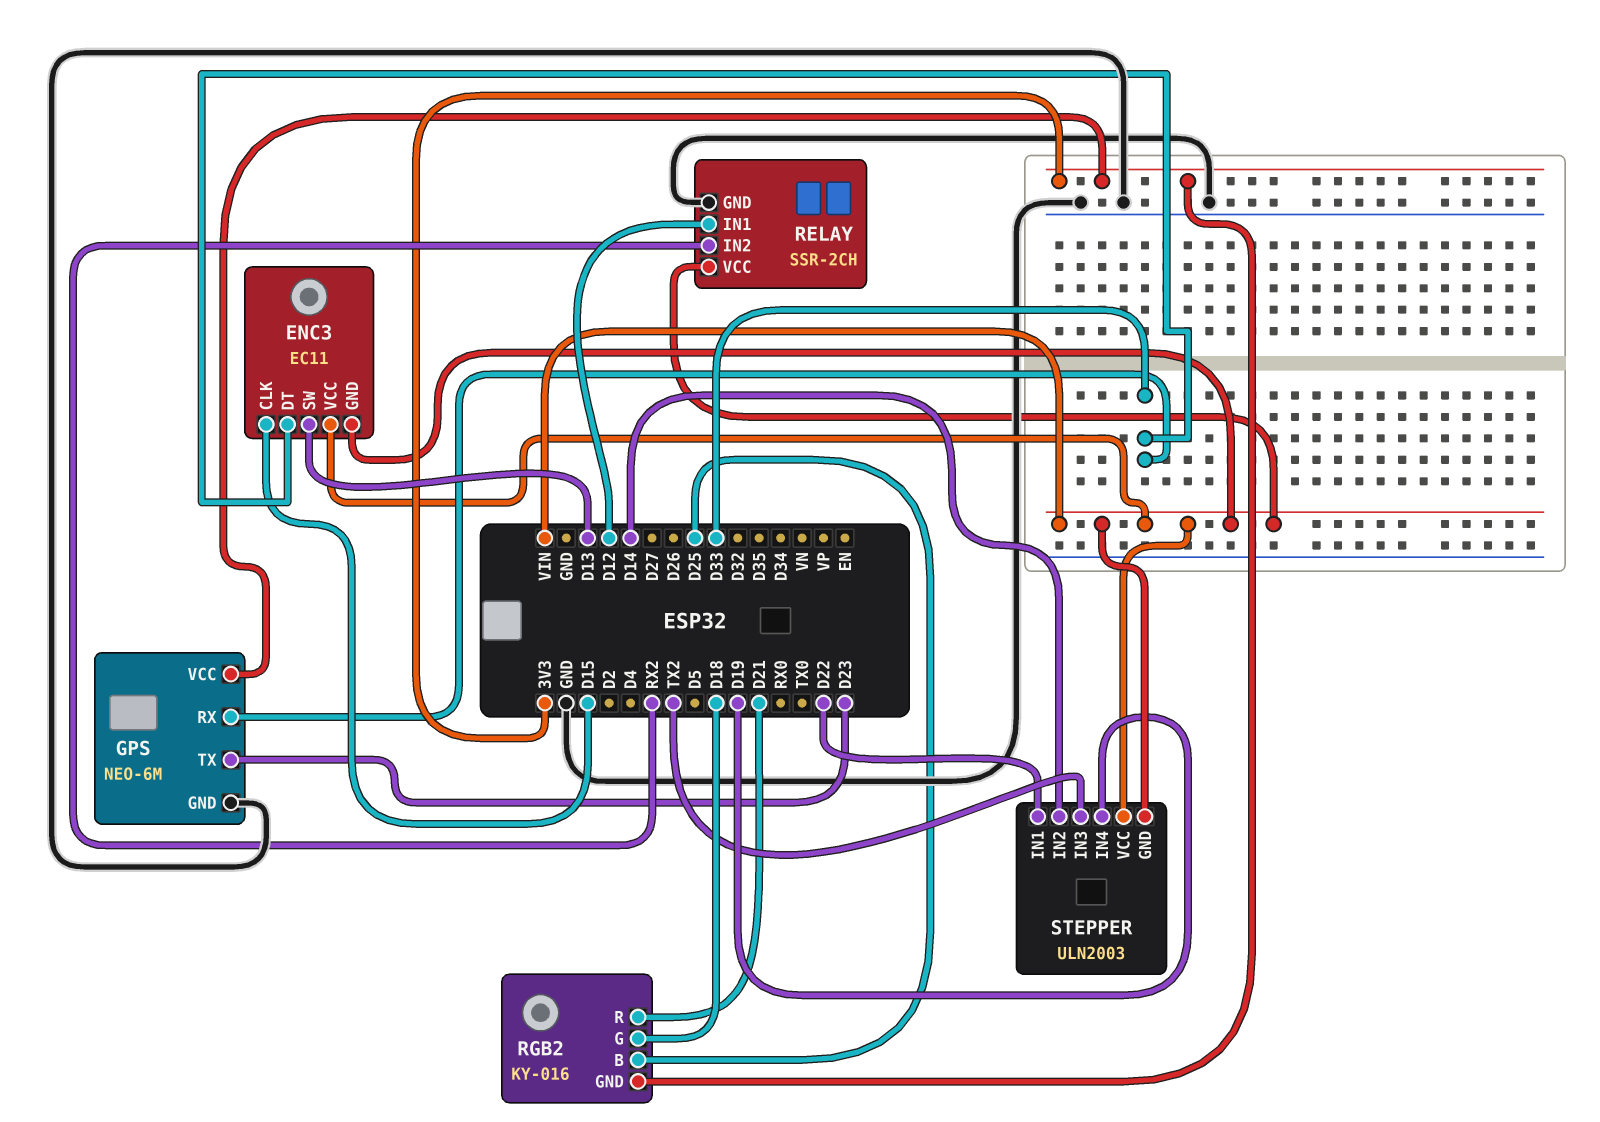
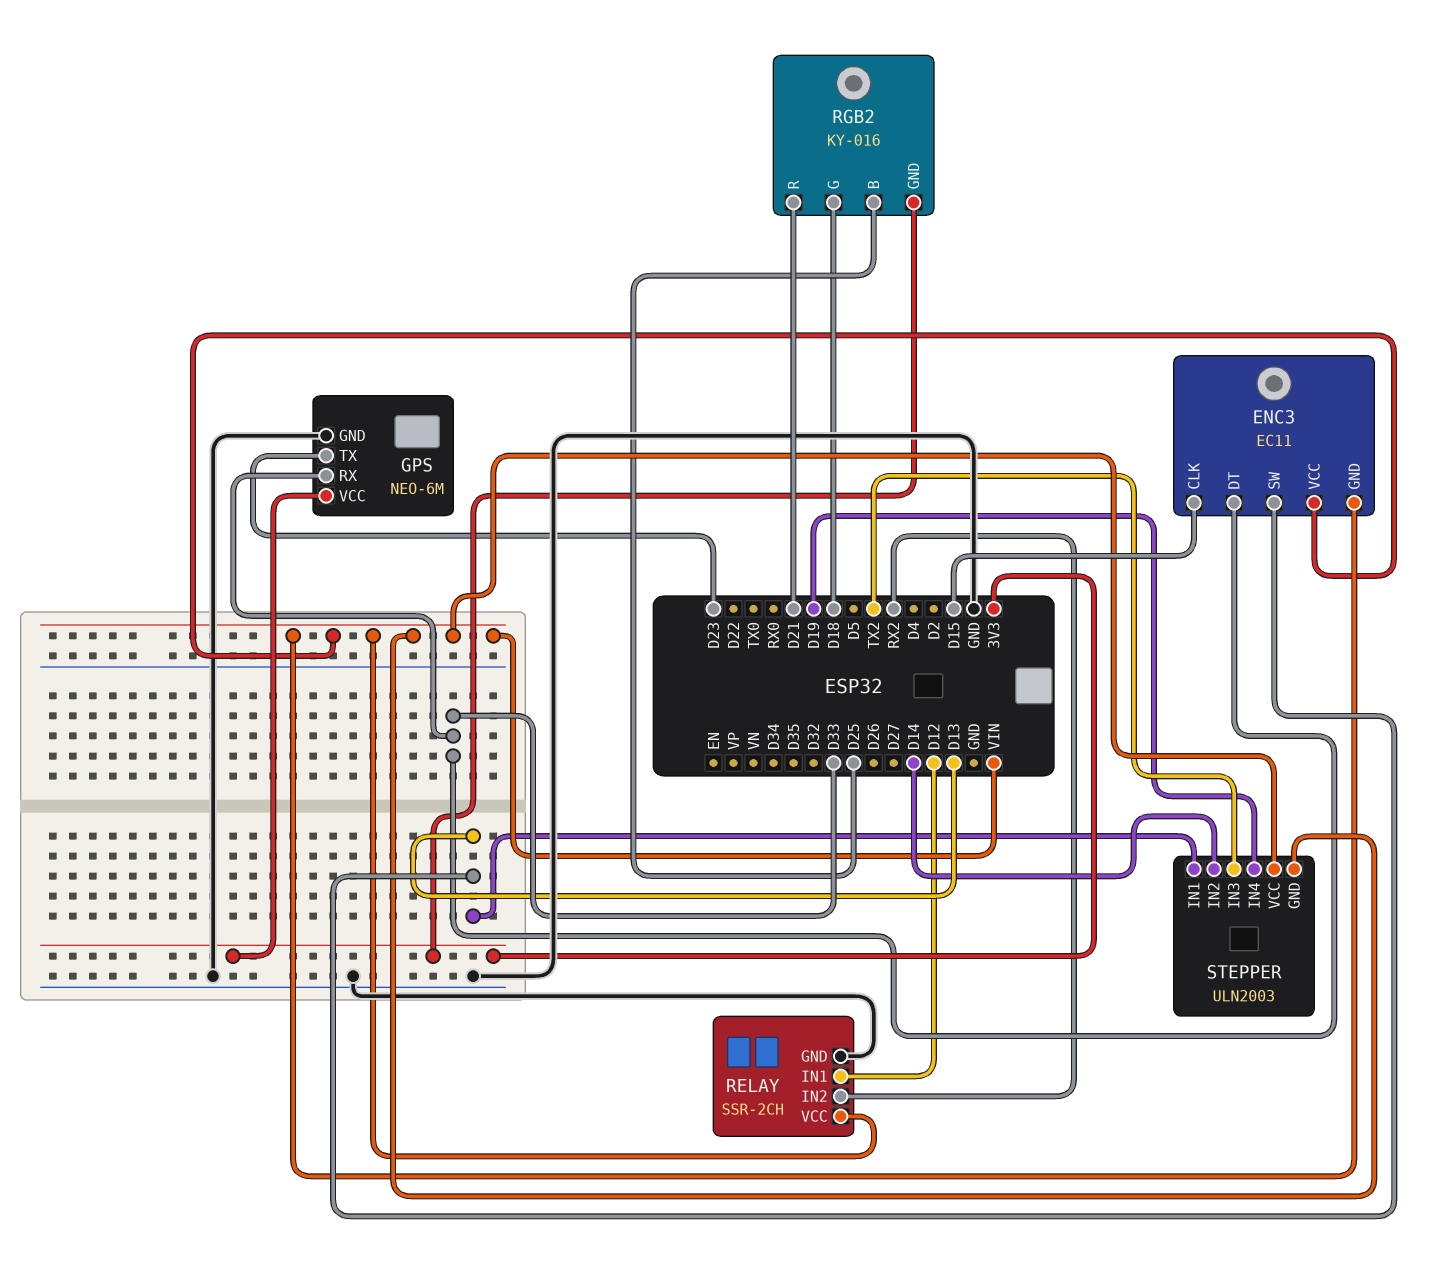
STEPPER pin IN1: D22 -> D13

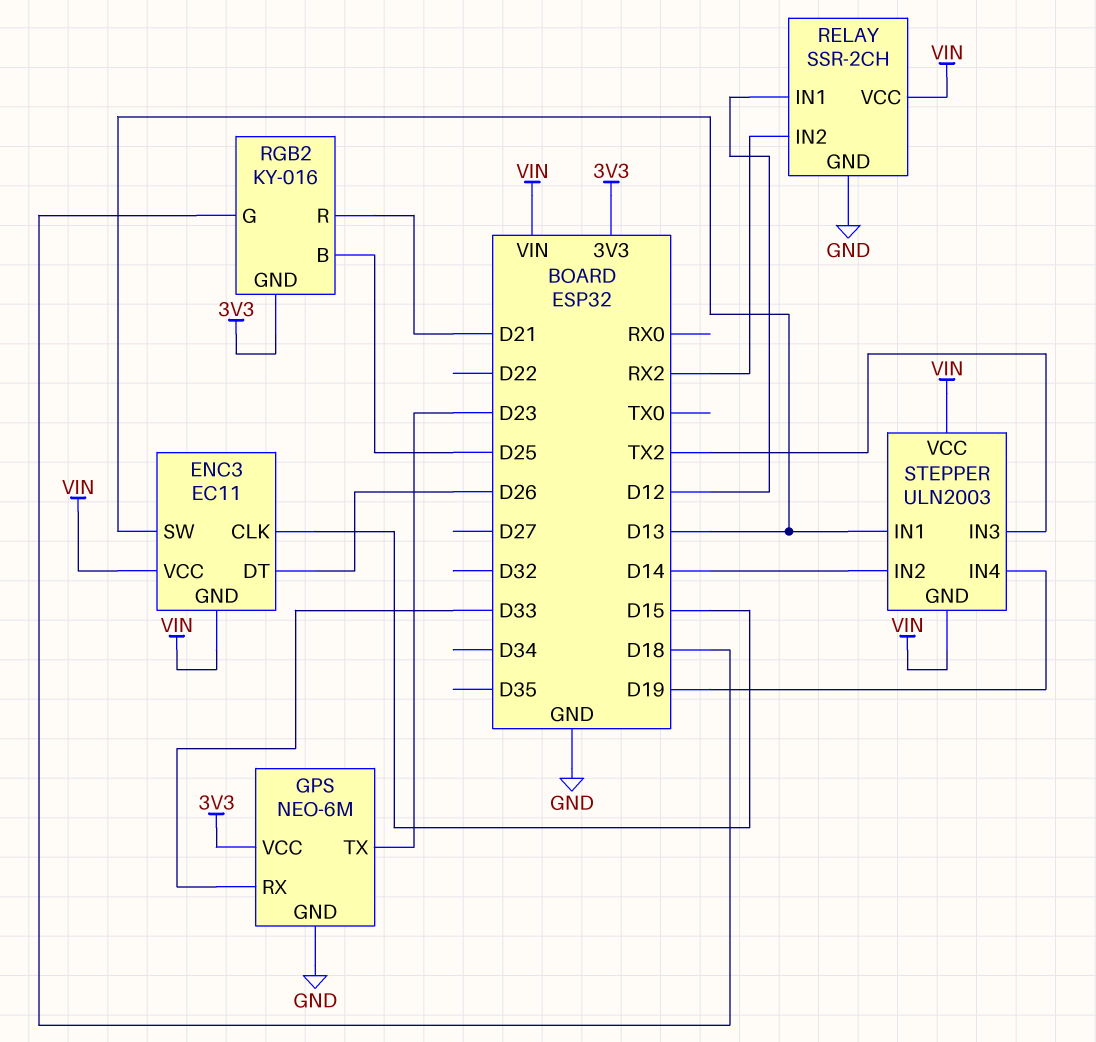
ENC3 pin DT: D33 -> D26

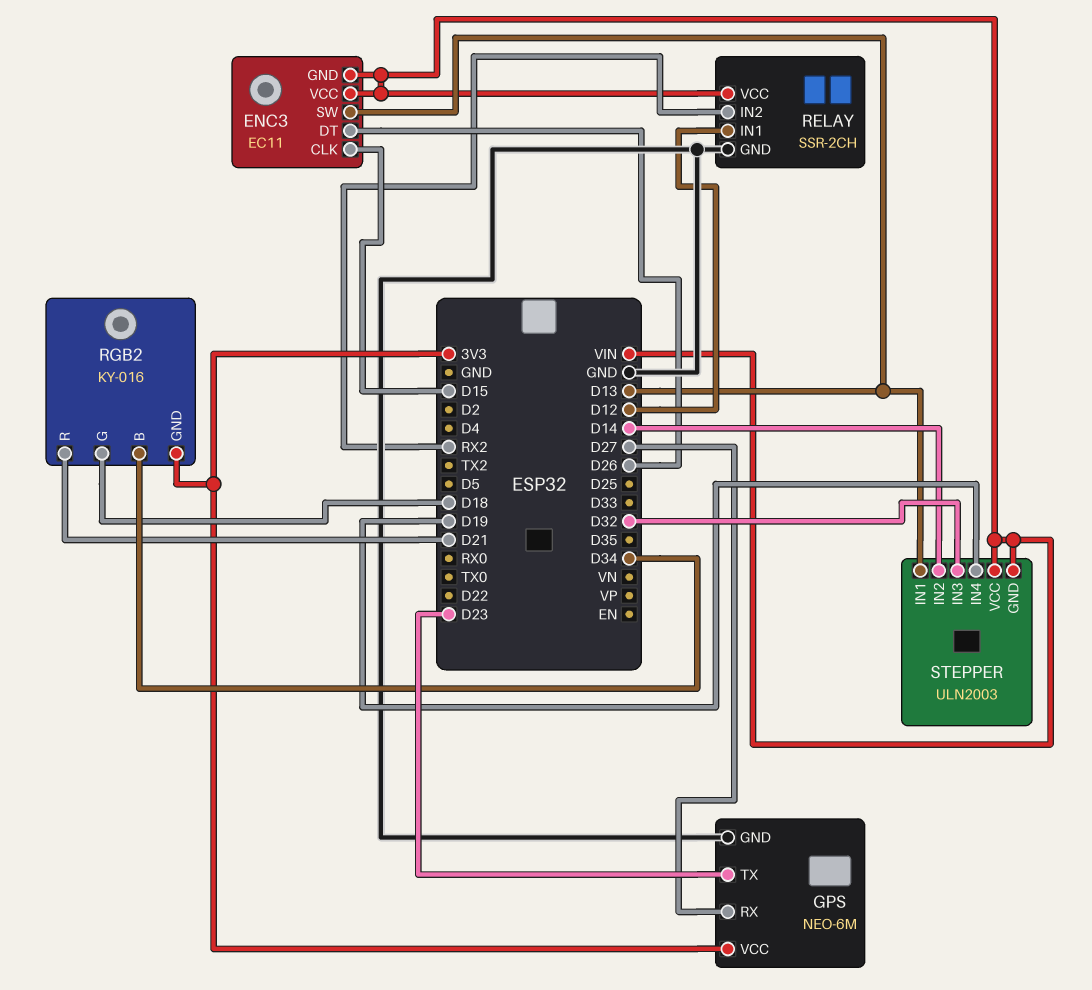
GPS pin RX: D33 -> D27
RGB2 pin B: D25 -> D34
STEPPER pin IN3: TX2 -> D32

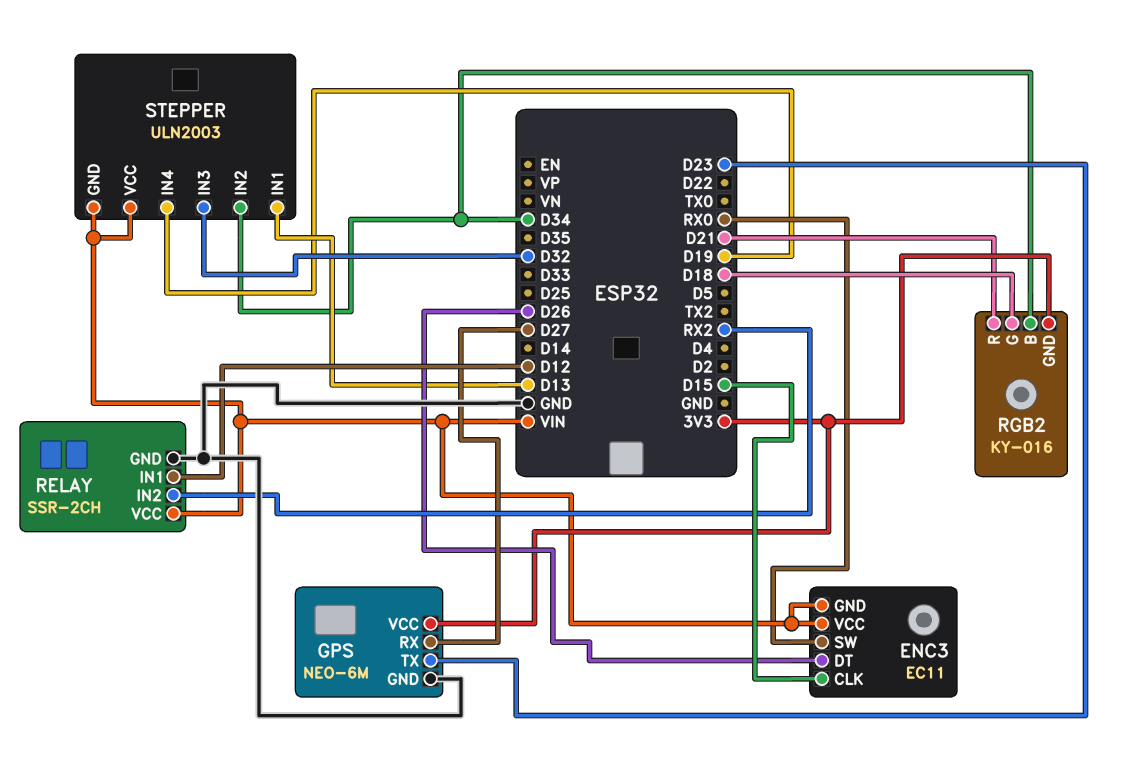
ENC3 pin SW: D13 -> RX0
STEPPER pin IN2: D14 -> D34

